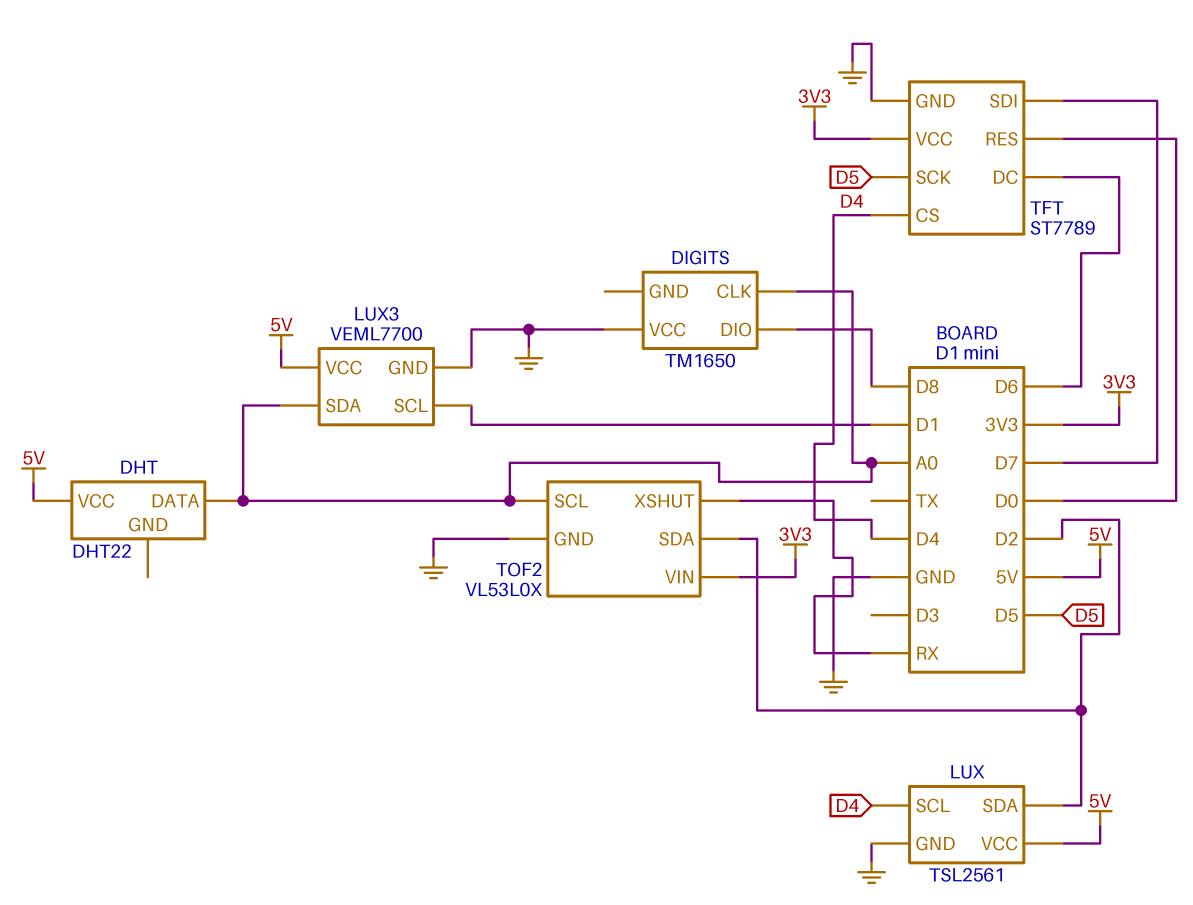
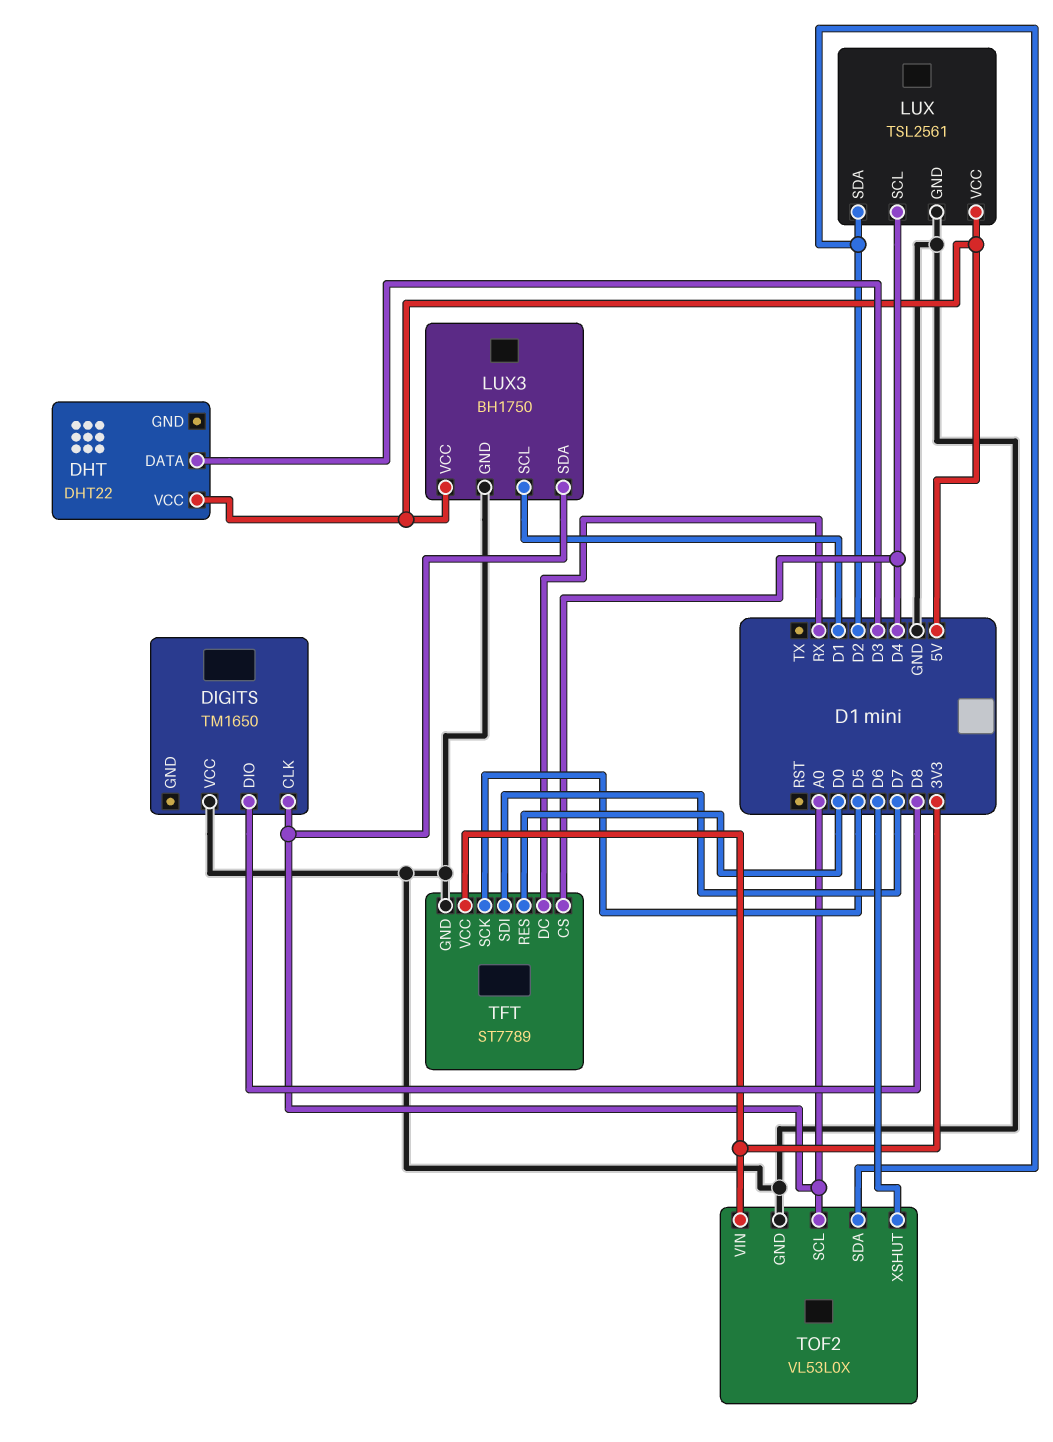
DHT pin DATA: A0 -> D3
LUX3: VEML7700 -> BH1750
TFT pin DC: D6 -> RX
TOF2 pin XSHUT: RX -> D6

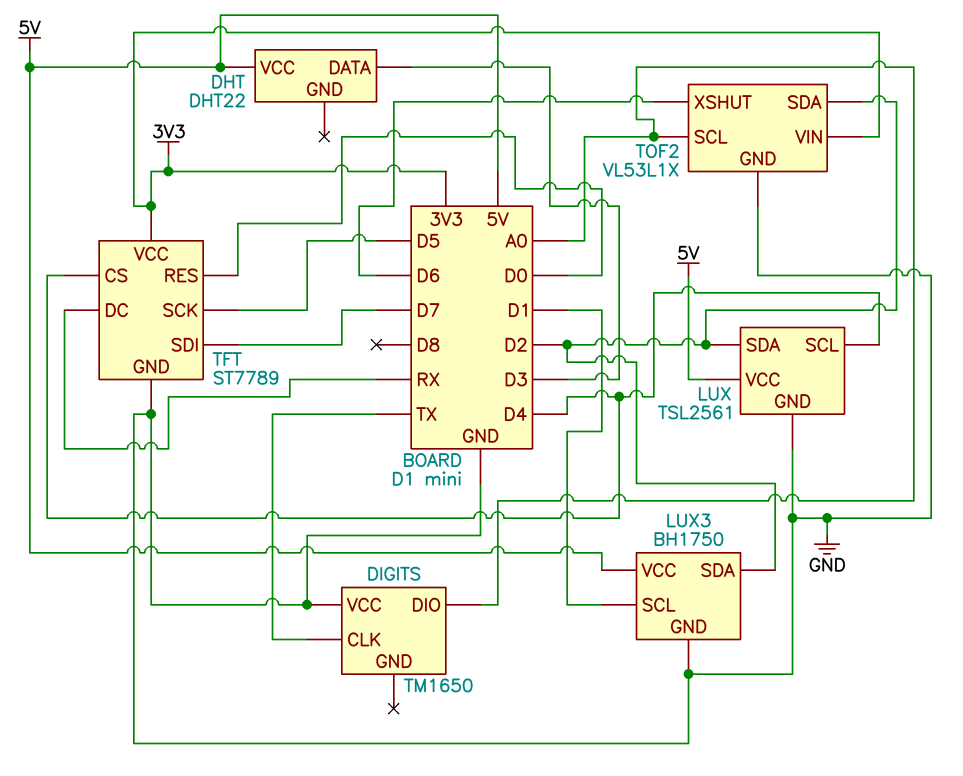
DIGITS pin CLK: A0 -> TX
DIGITS pin DIO: D8 -> A0
LUX3 pin SDA: A0 -> D2
TOF2: VL53L0X -> VL53L1X

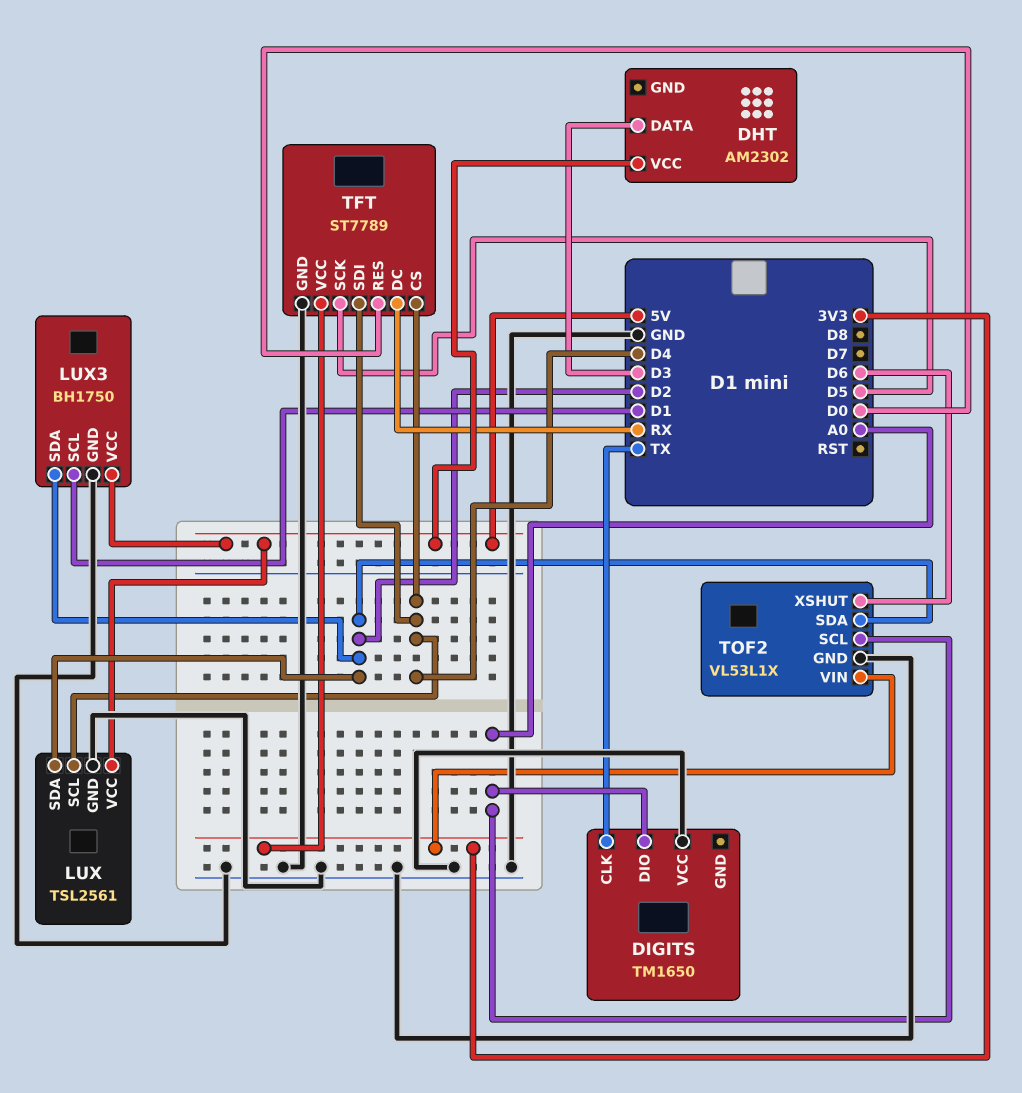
DHT: DHT22 -> AM2302
TFT pin SDI: D7 -> D4

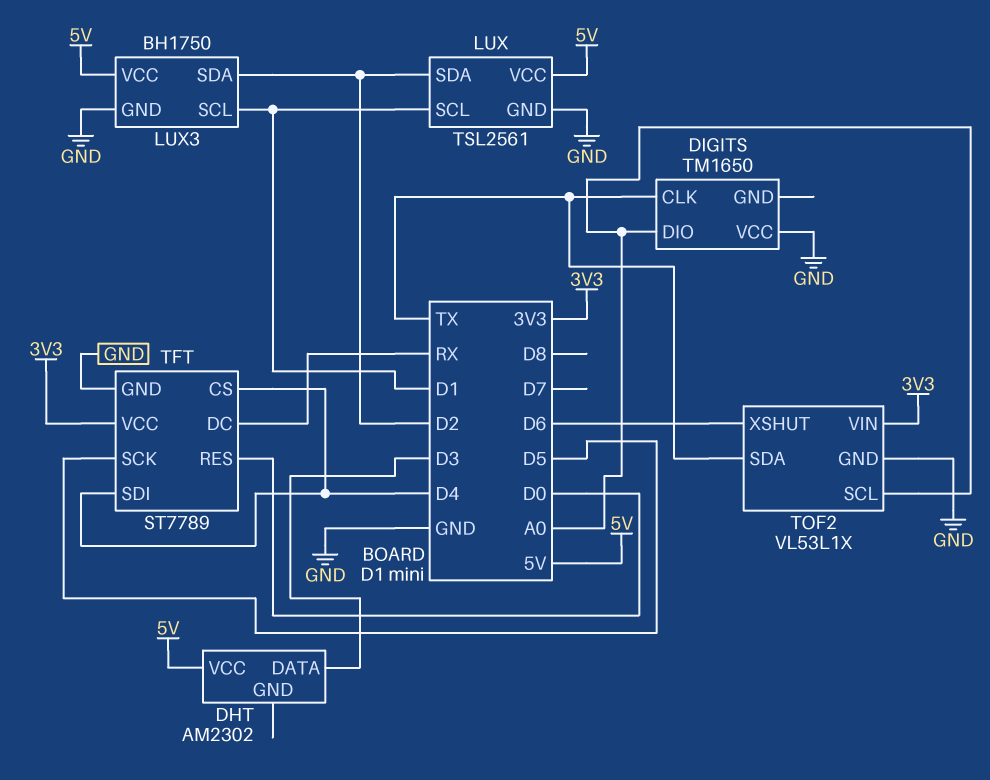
LUX pin SCL: D4 -> D1
TOF2 pin SDA: D2 -> TX

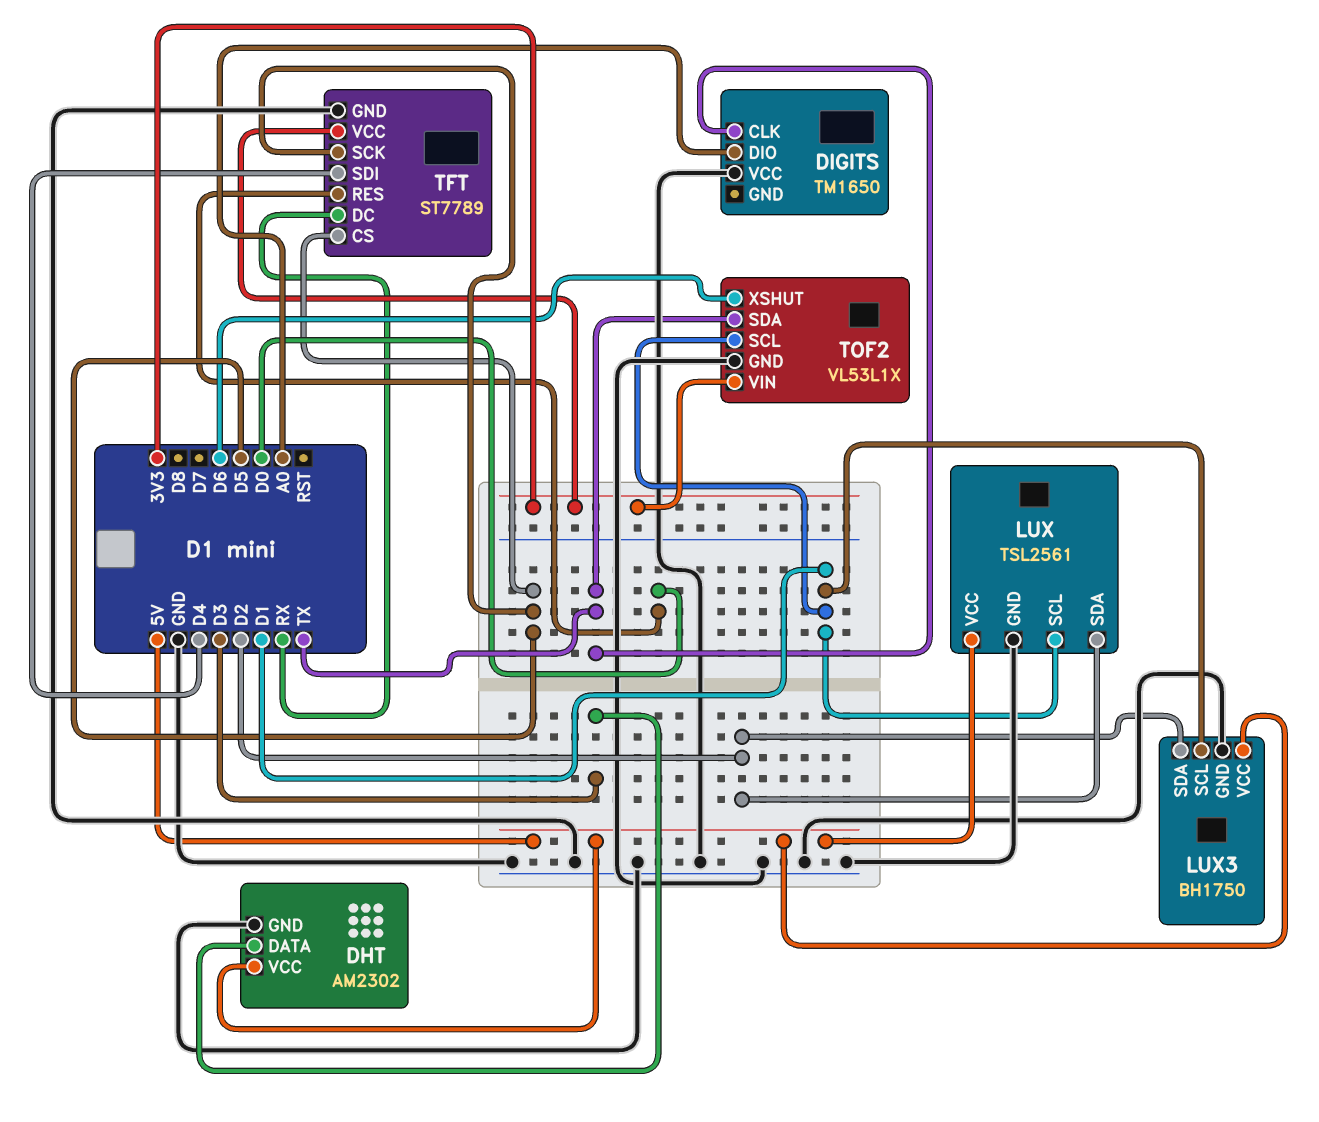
DHT pin GND: none -> GND
TFT pin CS: D4 -> D5
TOF2 pin SCL: A0 -> D1

